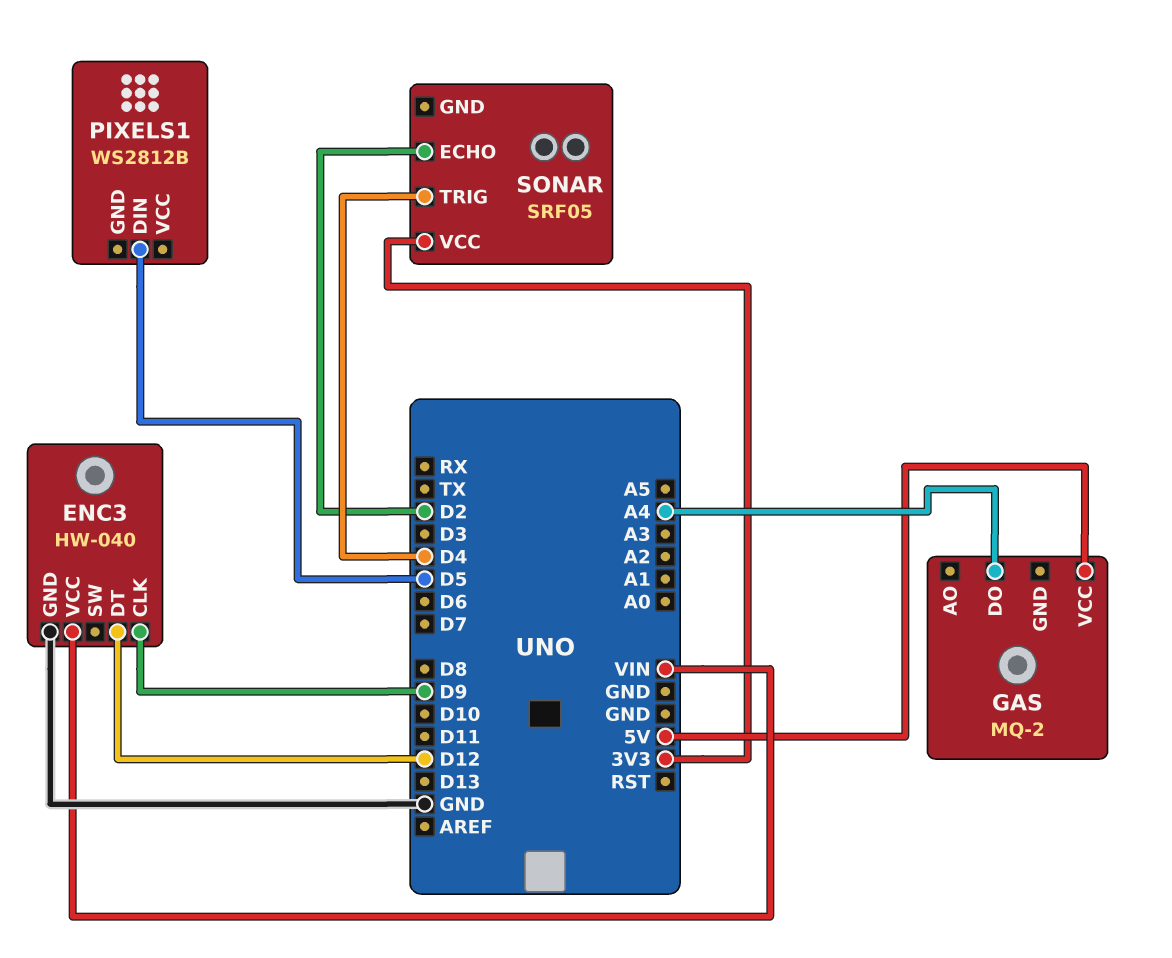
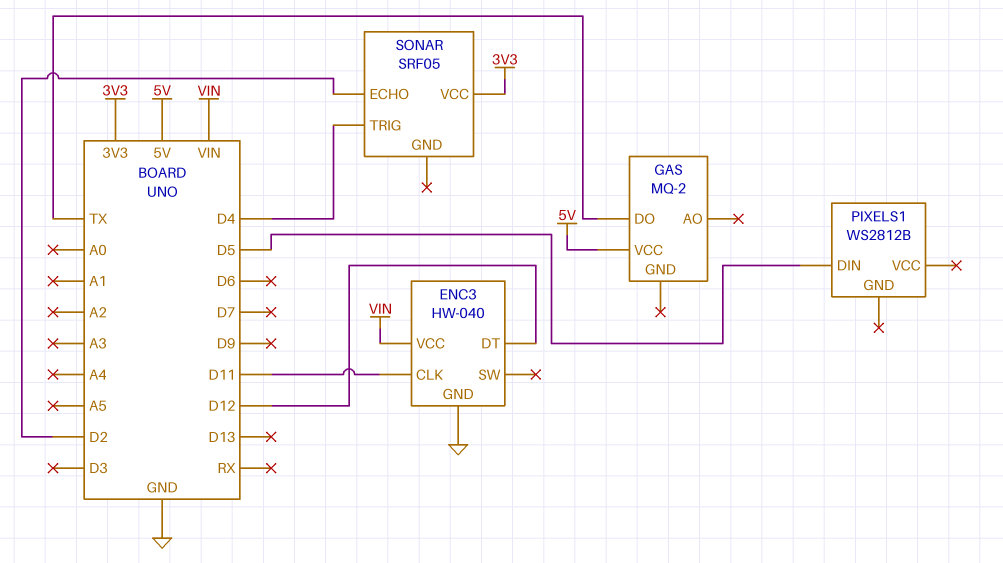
ENC3 pin CLK: D9 -> D11
GAS pin DO: A4 -> TX

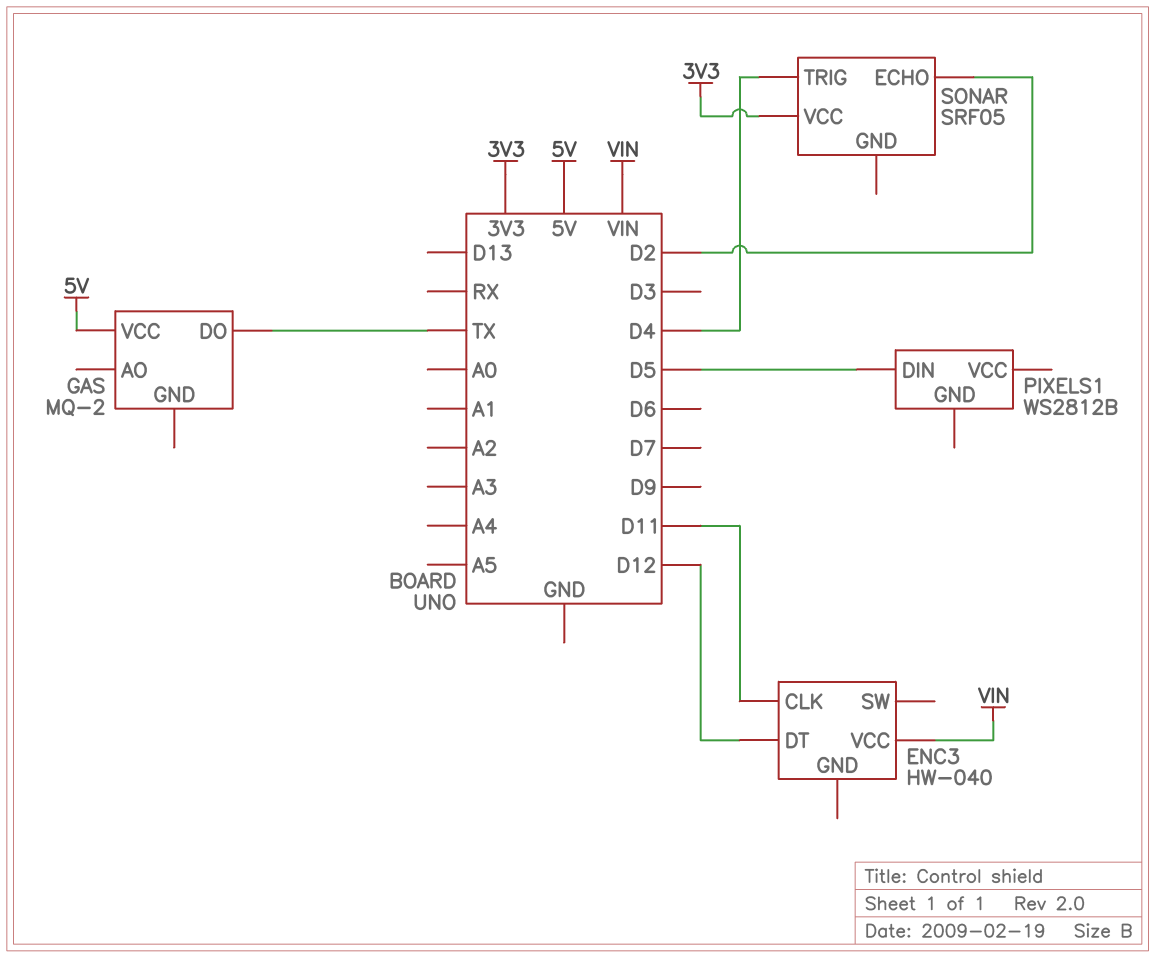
ENC3 pin GND: GND -> none

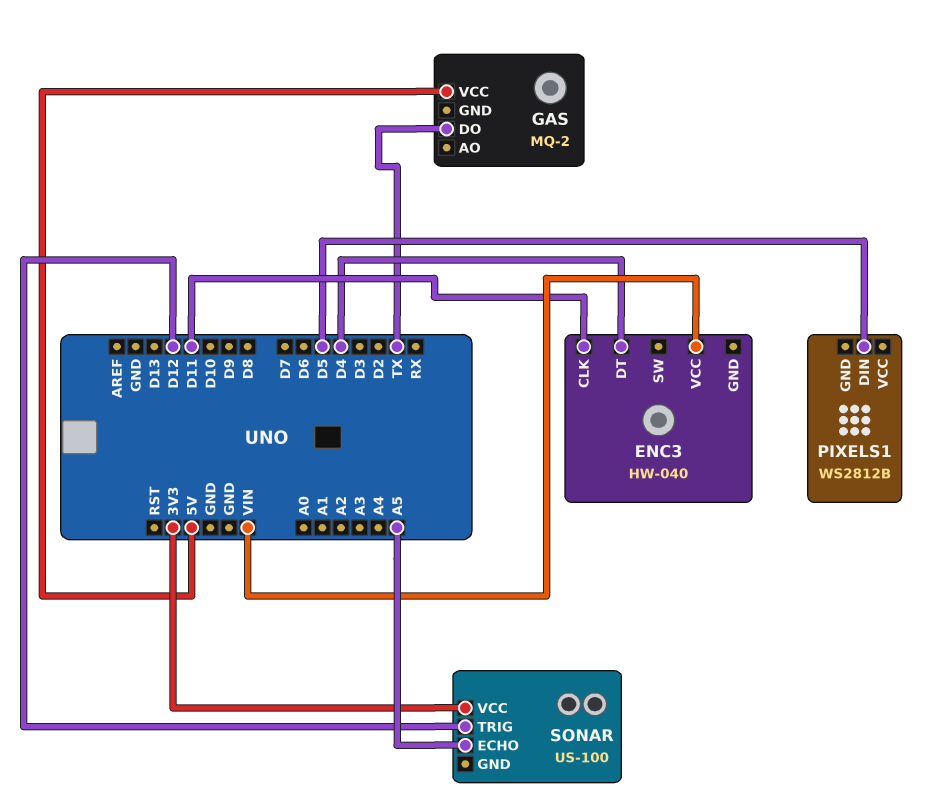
ENC3 pin DT: D12 -> D4
SONAR: SRF05 -> US-100
SONAR pin ECHO: D2 -> A5
SONAR pin TRIG: D4 -> D12

